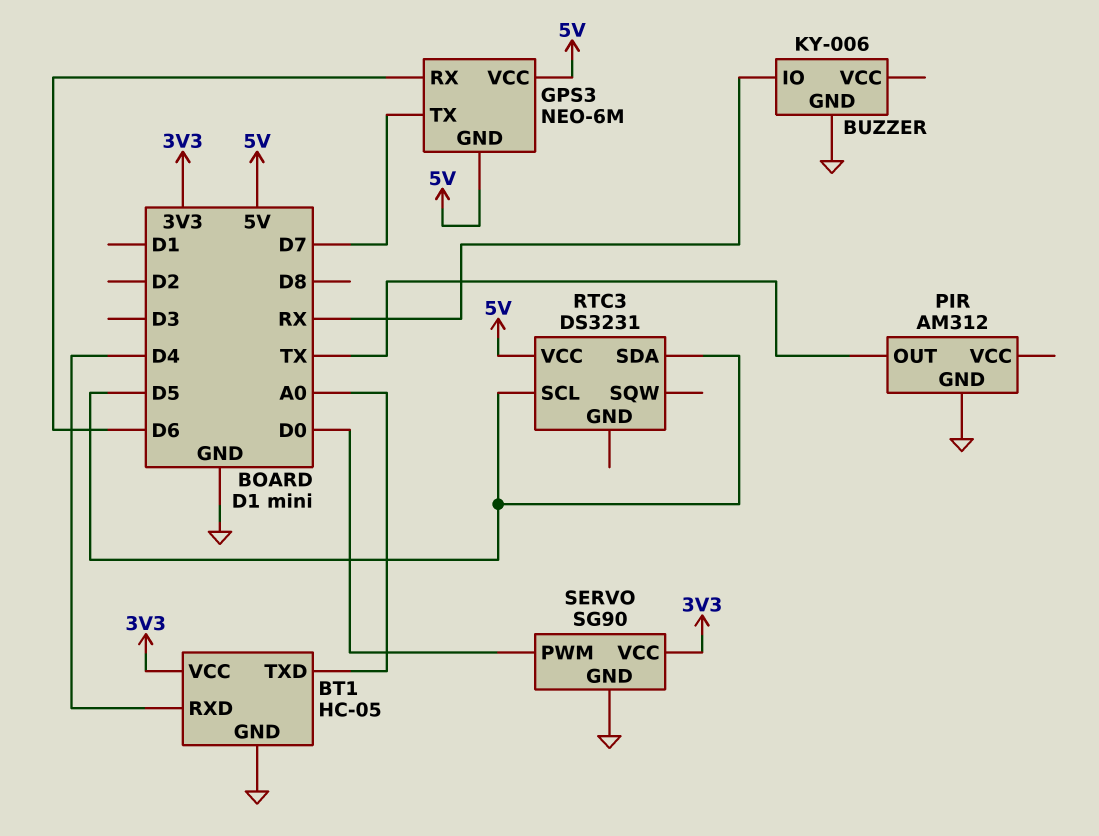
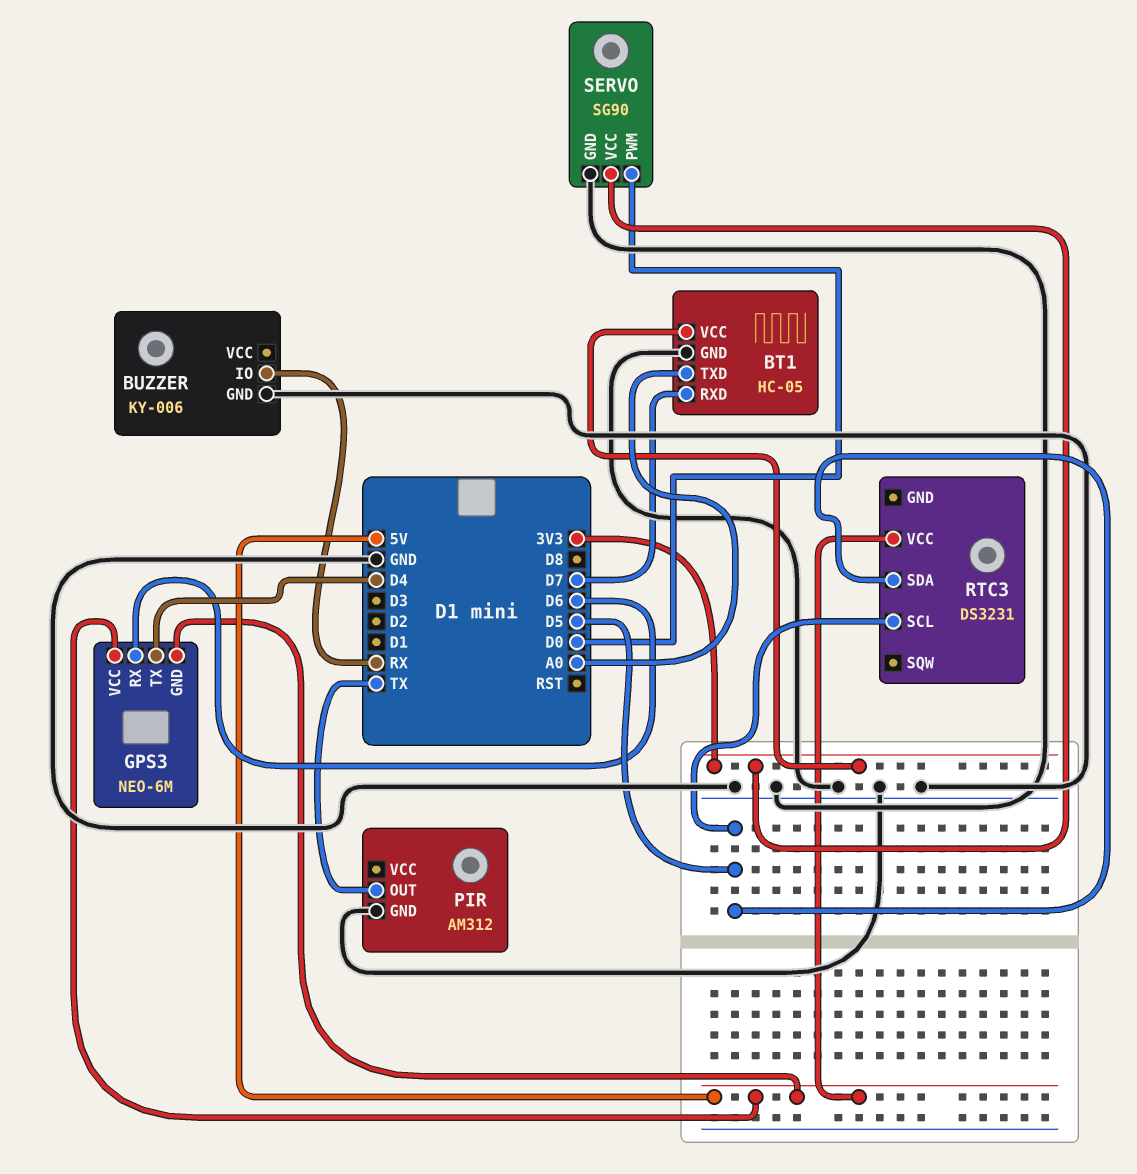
BT1 pin RXD: D4 -> D7
GPS3 pin TX: D7 -> D4

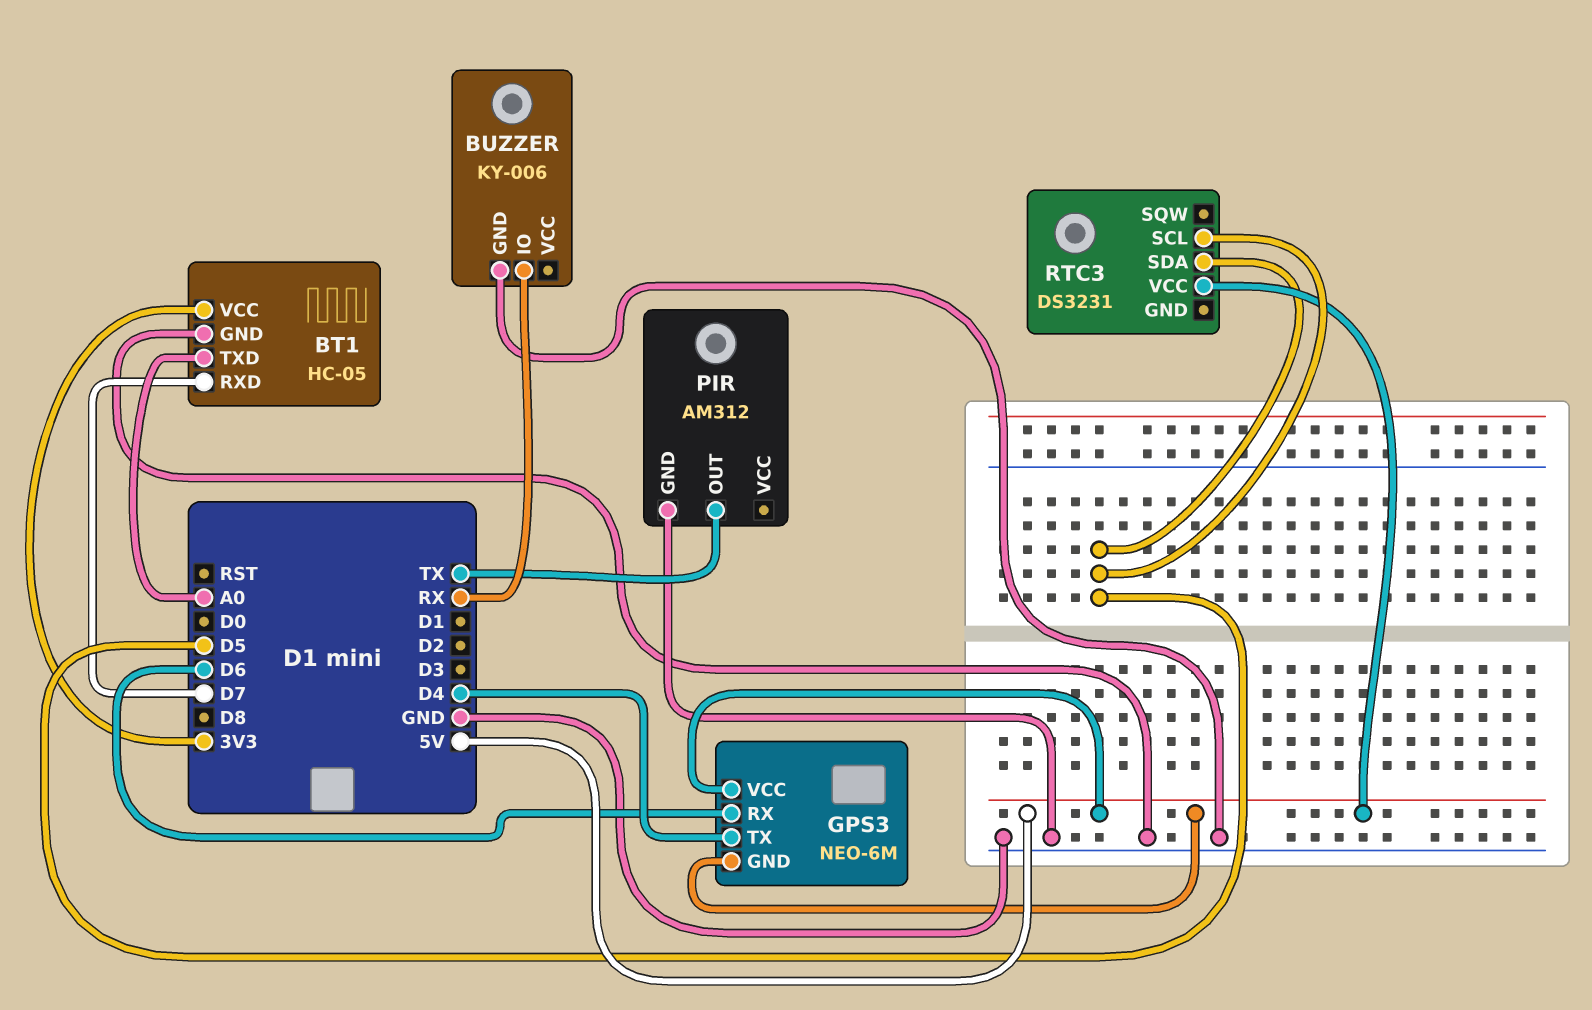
SERVO: SG90 -> none
SERVO pin GND: GND -> none
SERVO pin PWM: D0 -> none
SERVO pin VCC: 3V3 -> none

